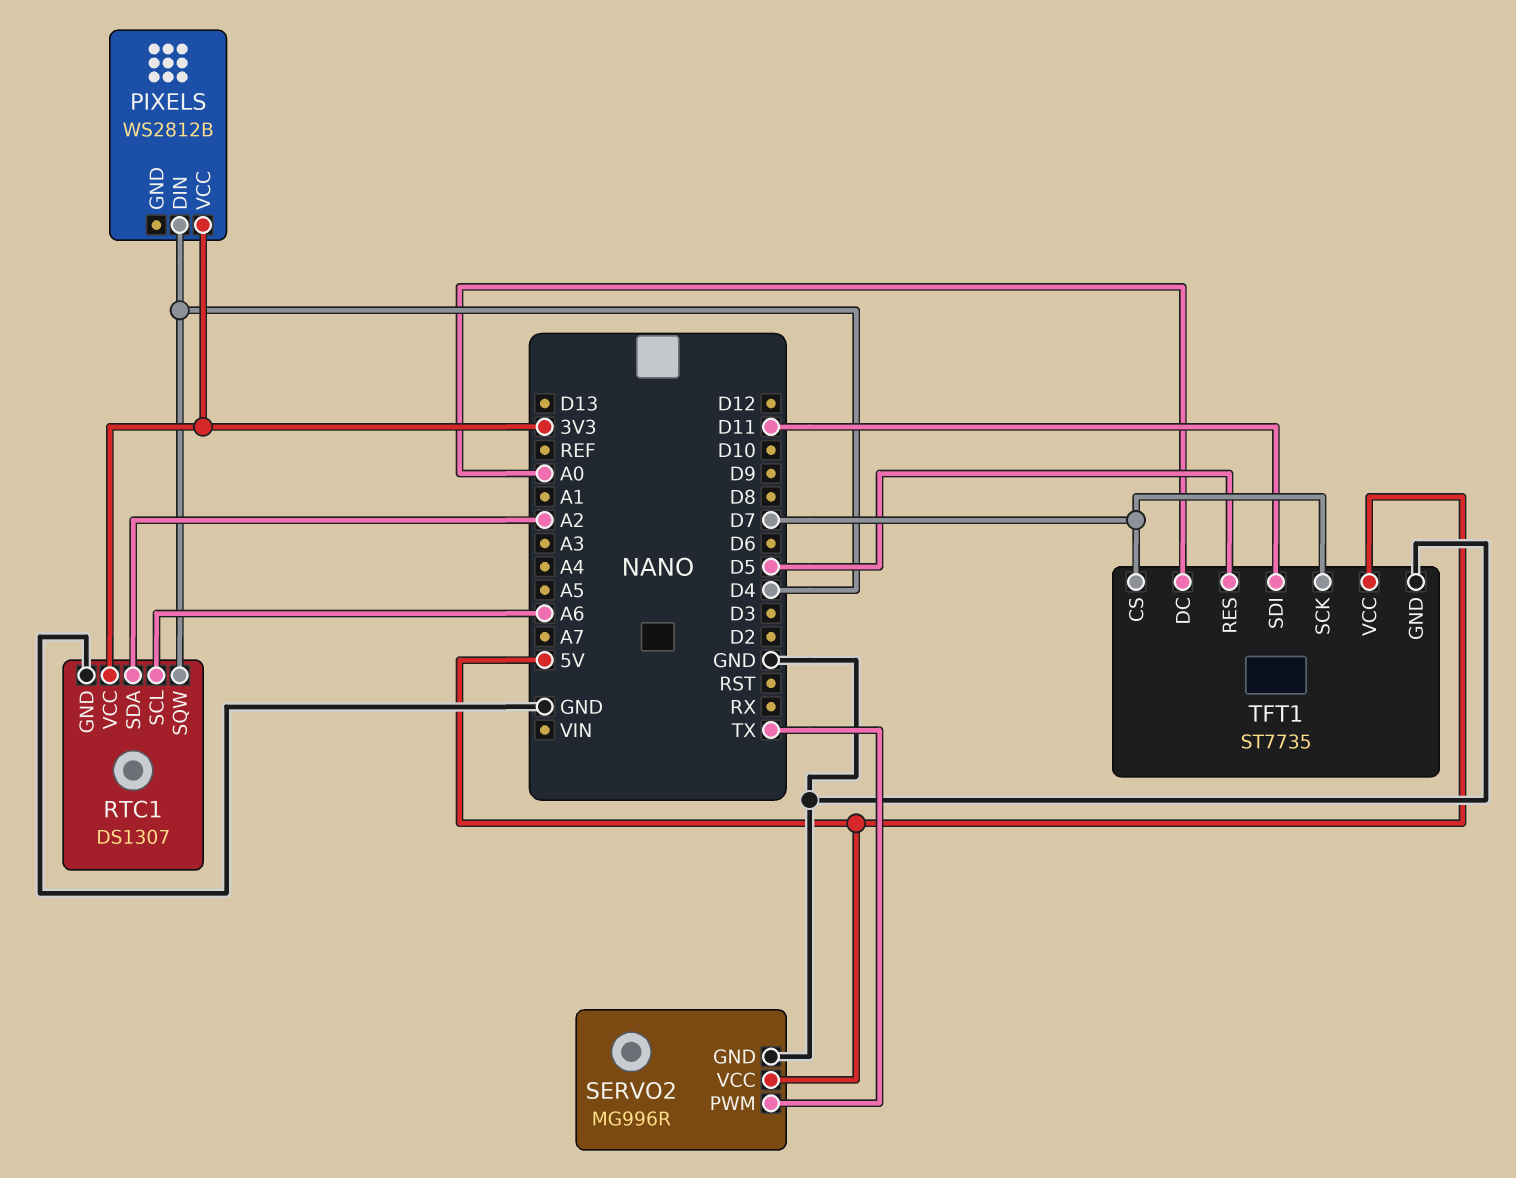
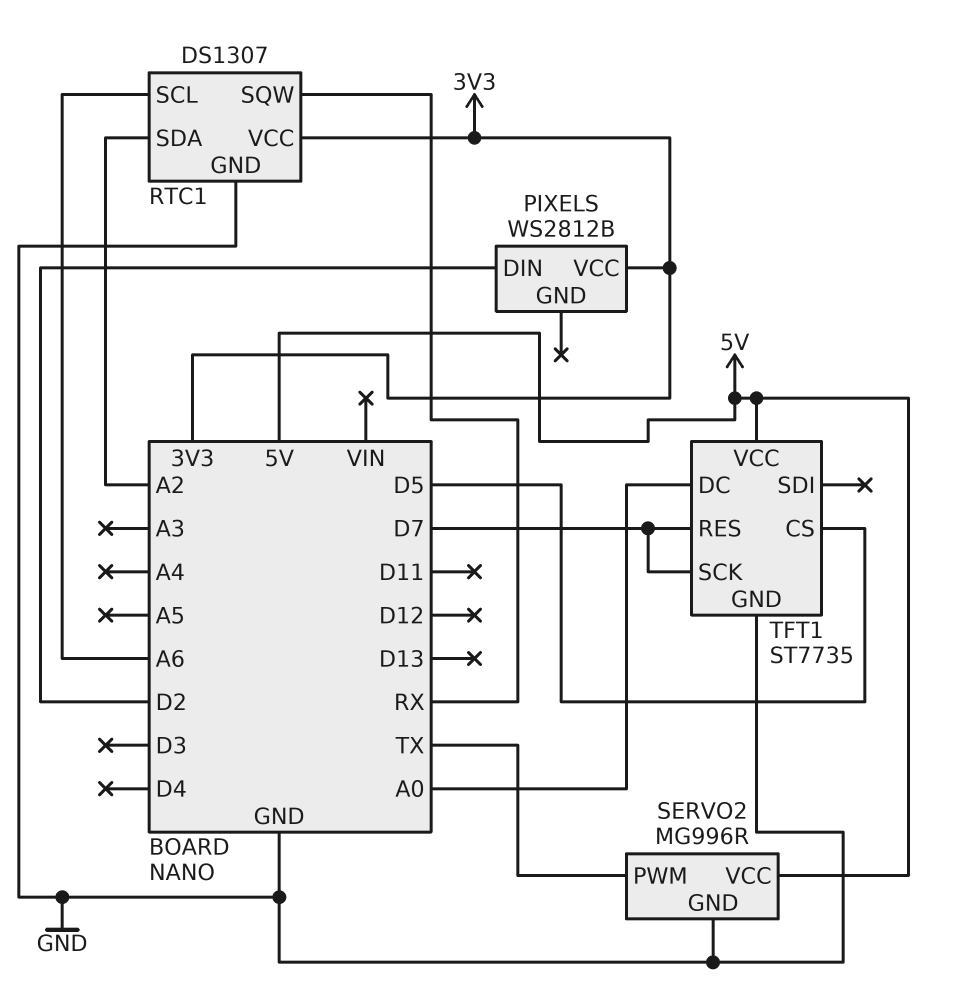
PIXELS pin DIN: D4 -> D2
RTC1 pin SQW: D4 -> RX
TFT1 pin CS: D7 -> D5
TFT1 pin RES: D5 -> D7
TFT1 pin SDI: D11 -> none

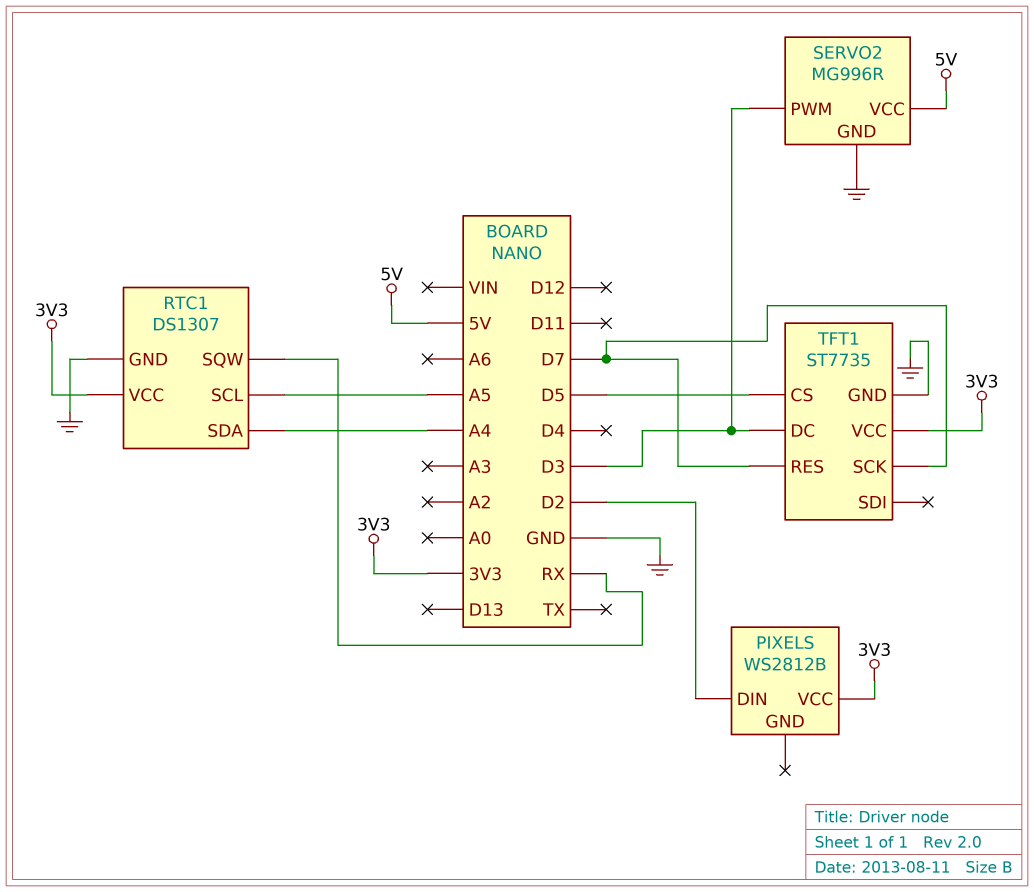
RTC1 pin SCL: A6 -> A5
RTC1 pin SDA: A2 -> A4
SERVO2 pin PWM: TX -> D3
TFT1 pin DC: A0 -> D3
TFT1 pin VCC: 5V -> 3V3

